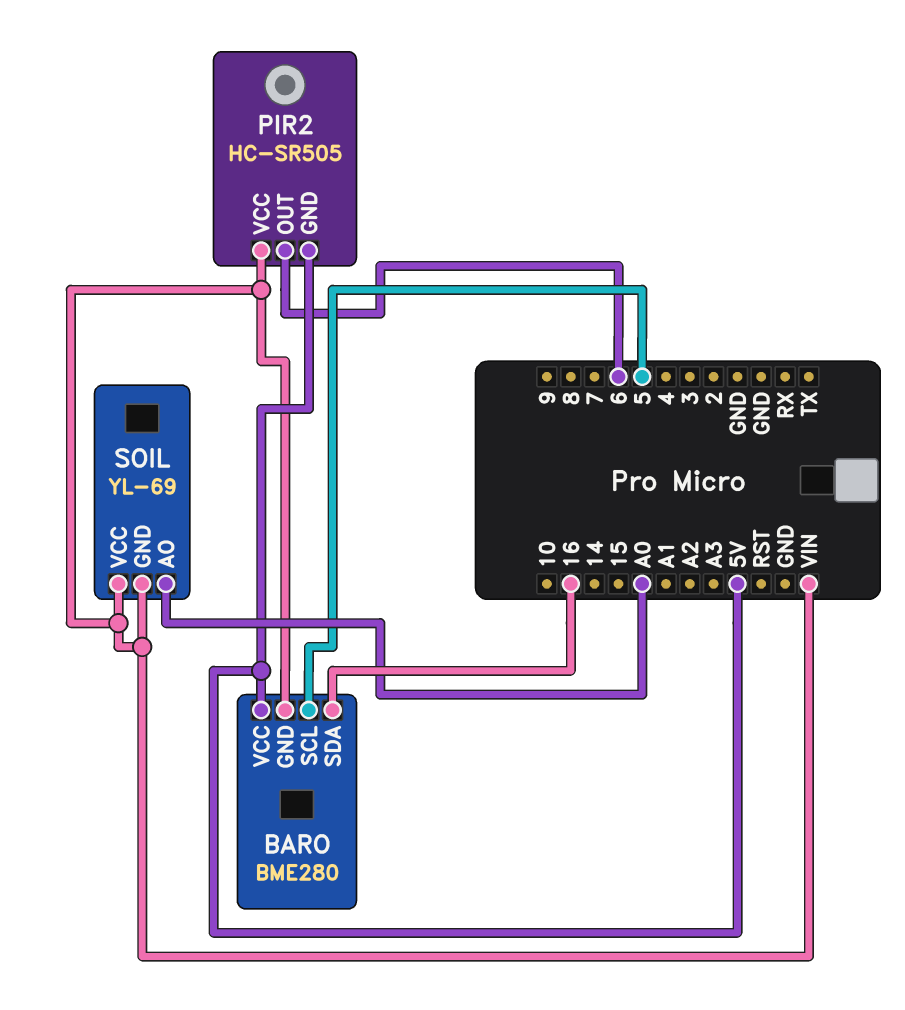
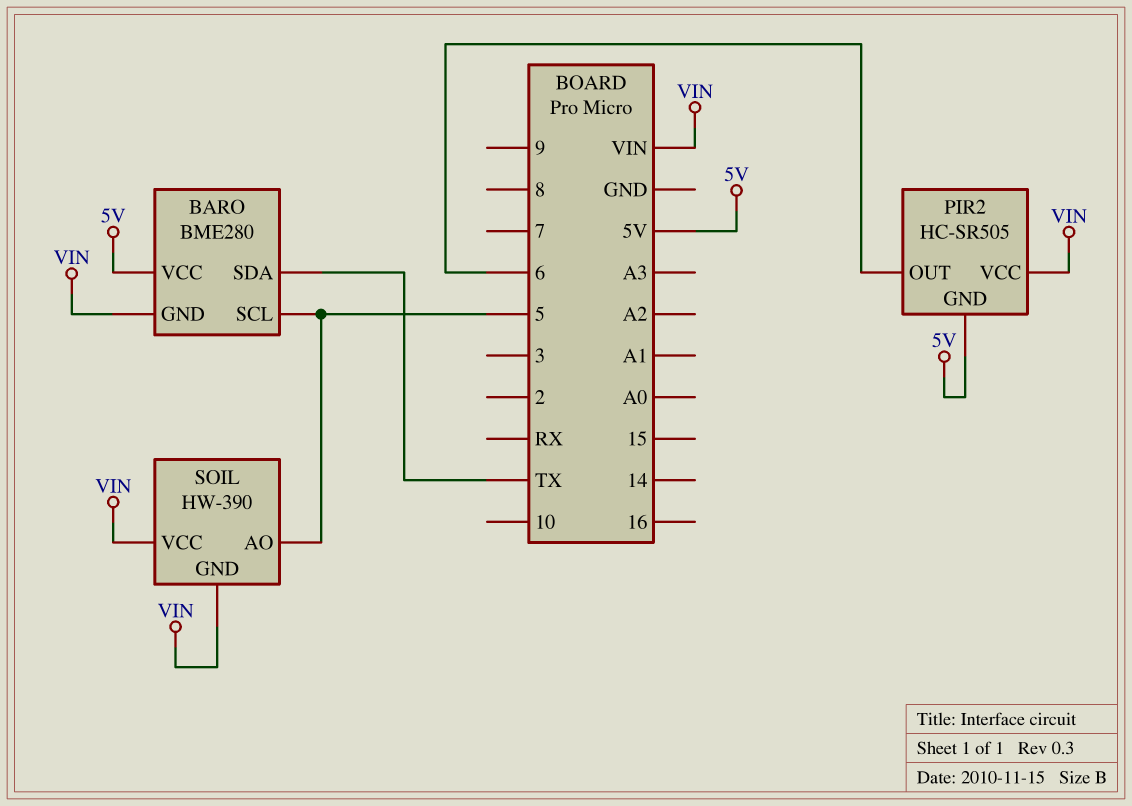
BARO pin SDA: 16 -> TX
SOIL: YL-69 -> HW-390
SOIL pin AO: A0 -> 5

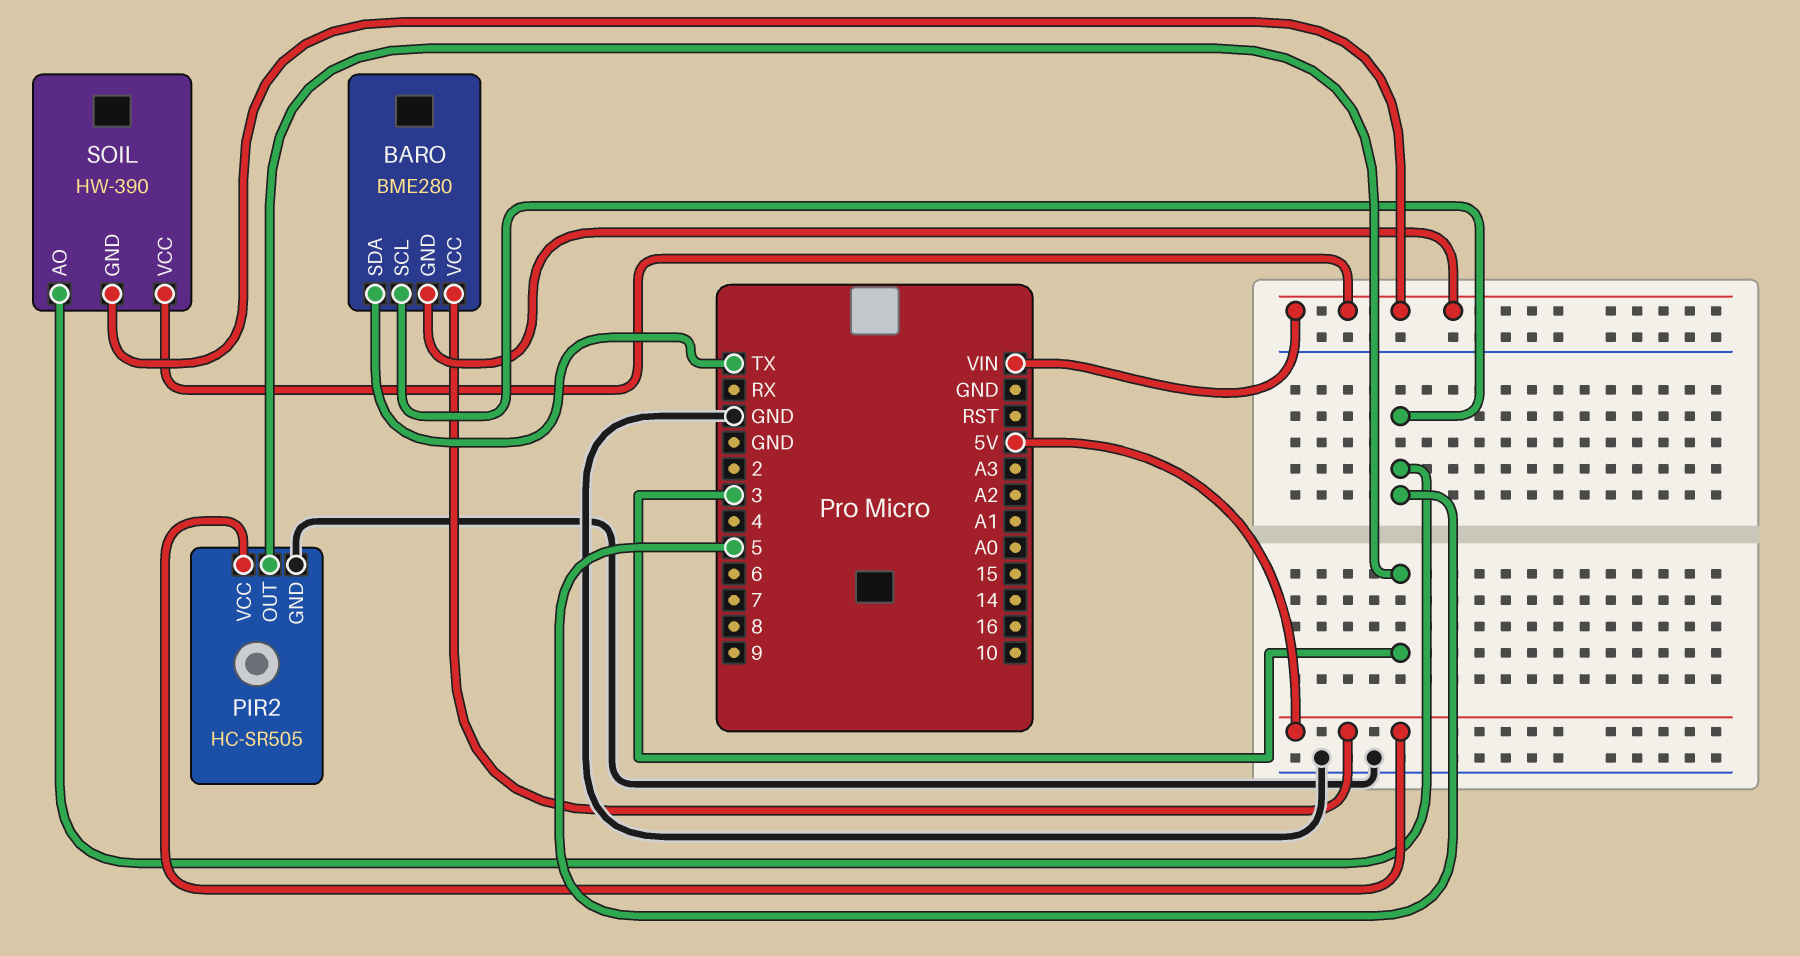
PIR2 pin GND: 5V -> GND
PIR2 pin OUT: 6 -> 3
PIR2 pin VCC: VIN -> 5V

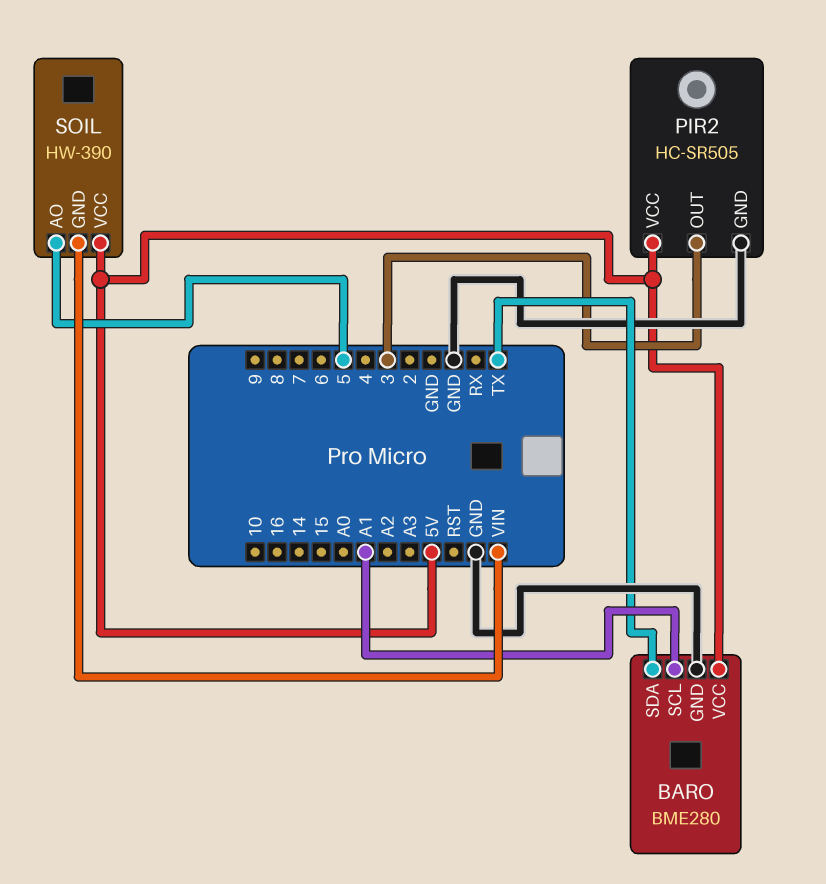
BARO pin GND: VIN -> GND
BARO pin SCL: 5 -> A1
SOIL pin VCC: VIN -> 5V

